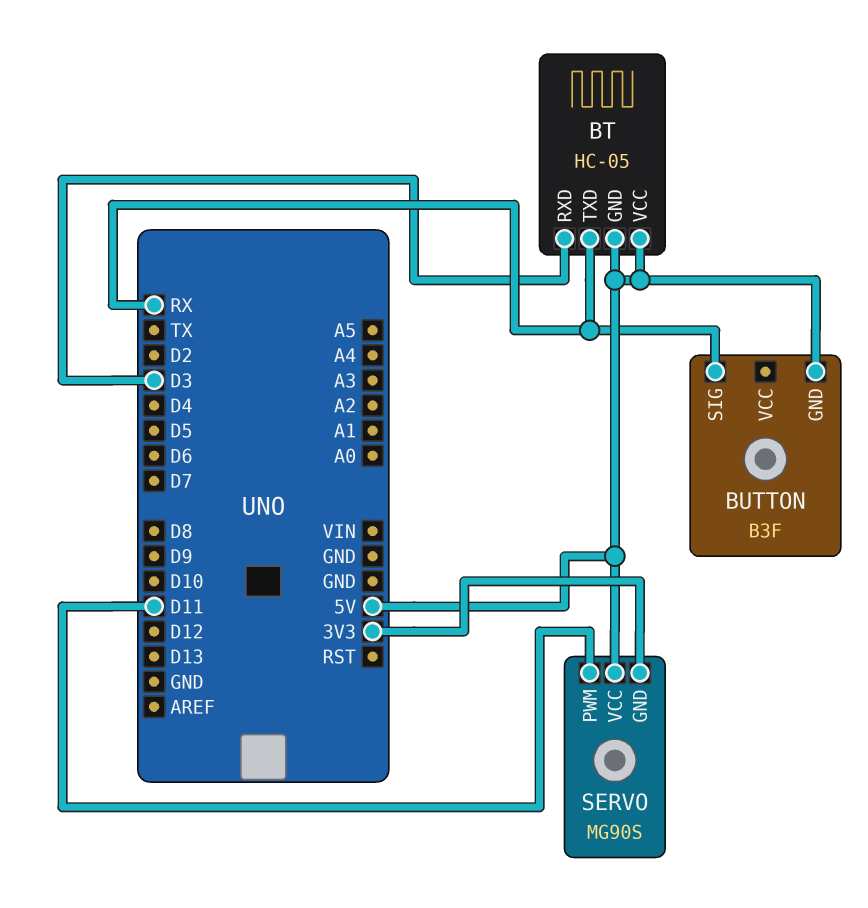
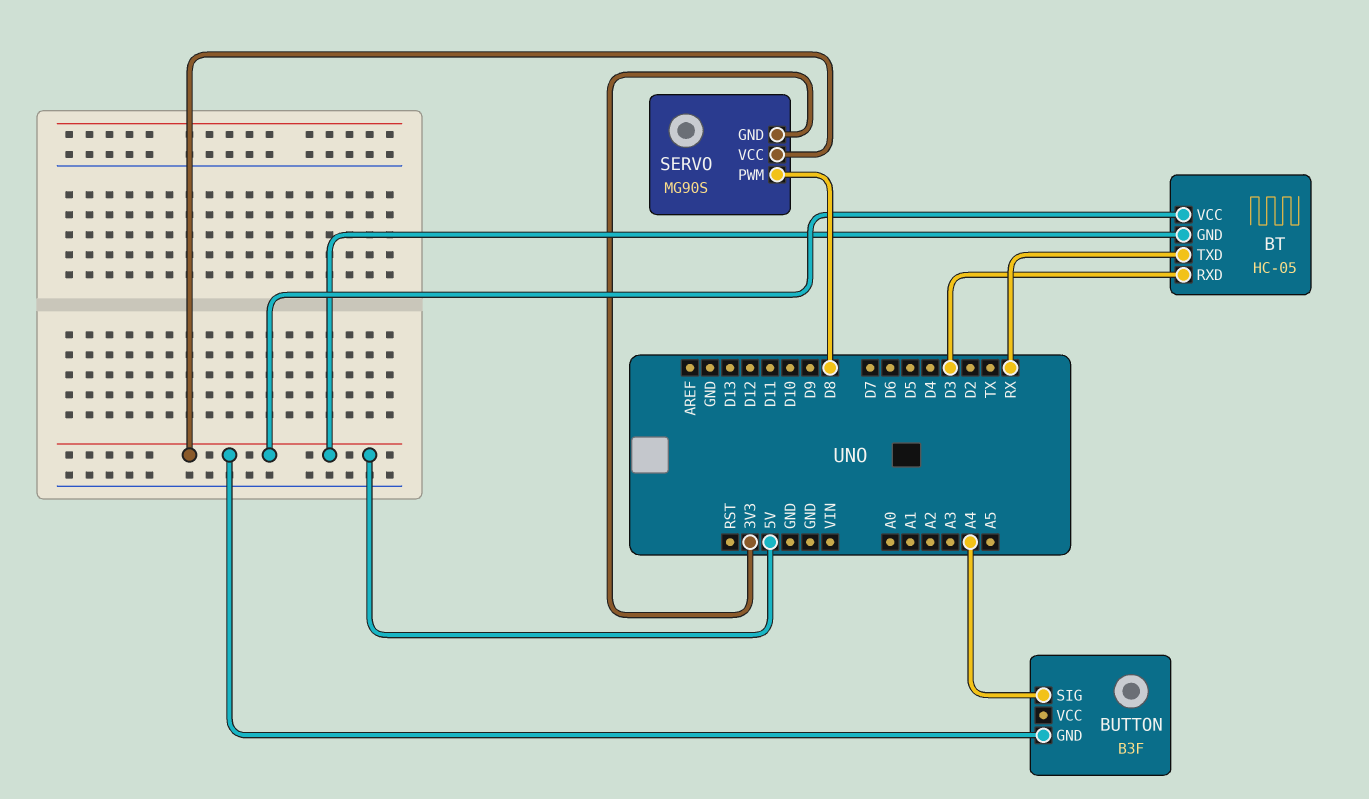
BUTTON pin SIG: RX -> A4
SERVO pin PWM: D11 -> D8

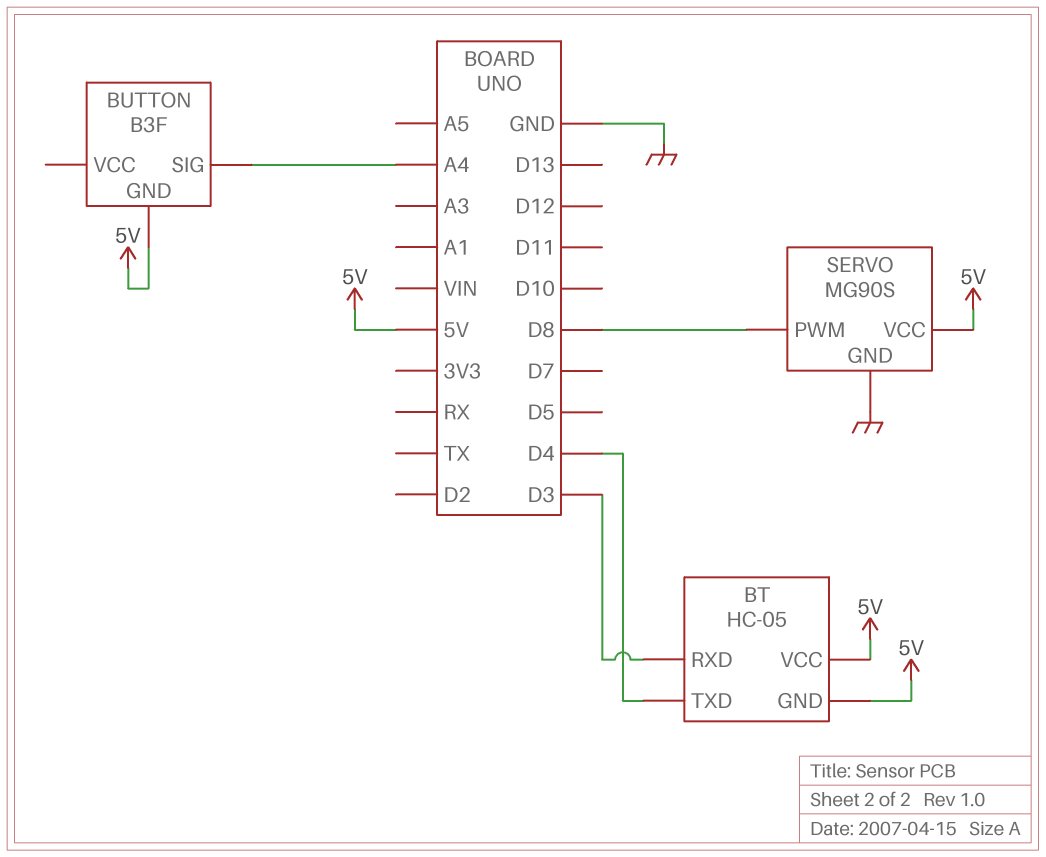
BT pin TXD: RX -> D4
SERVO pin GND: 3V3 -> GND

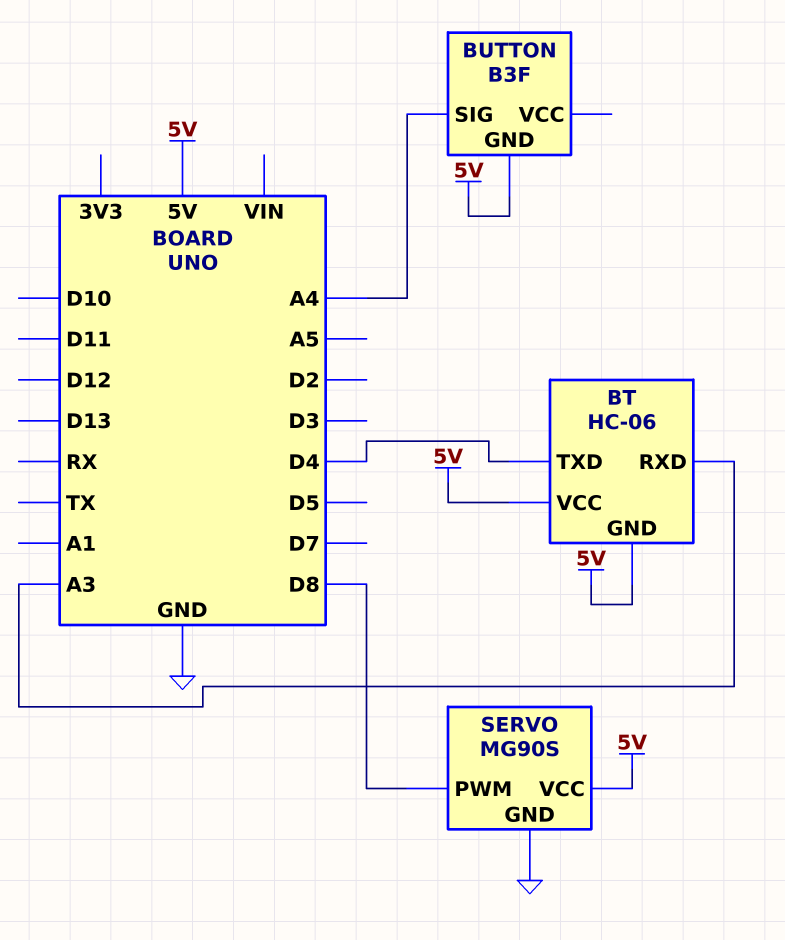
BT: HC-05 -> HC-06
BT pin RXD: D3 -> A3

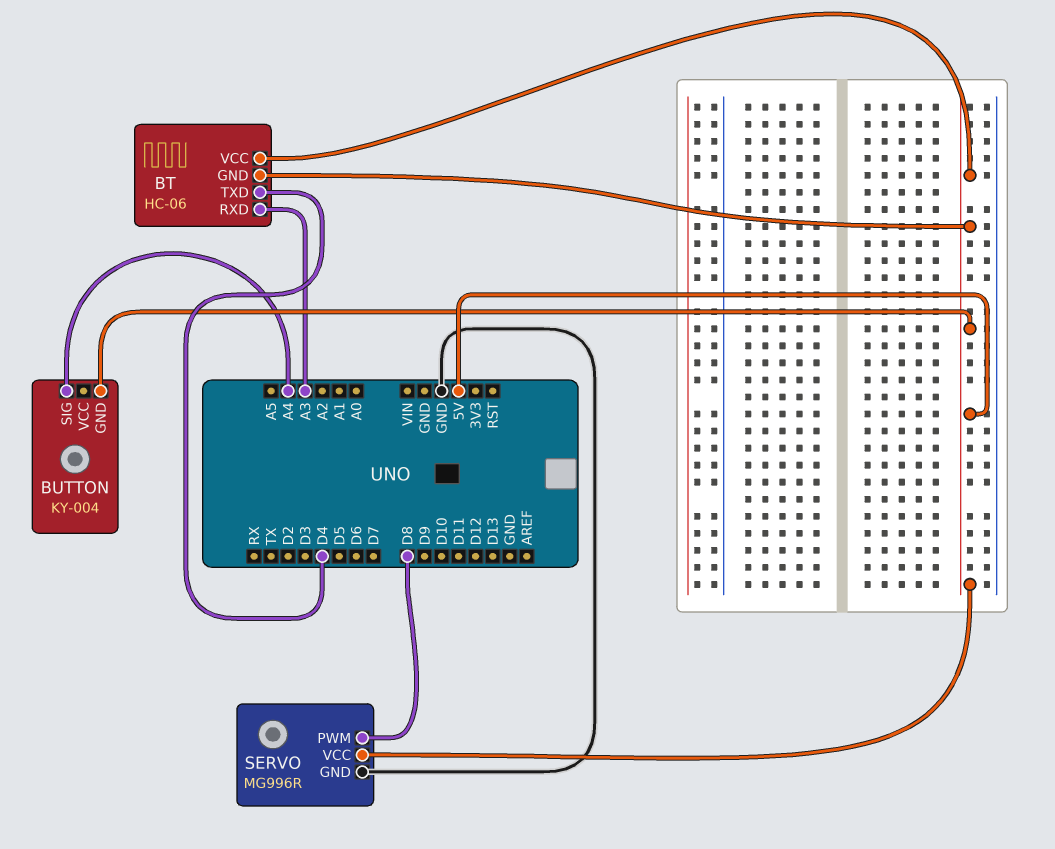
BUTTON: B3F -> KY-004
SERVO: MG90S -> MG996R

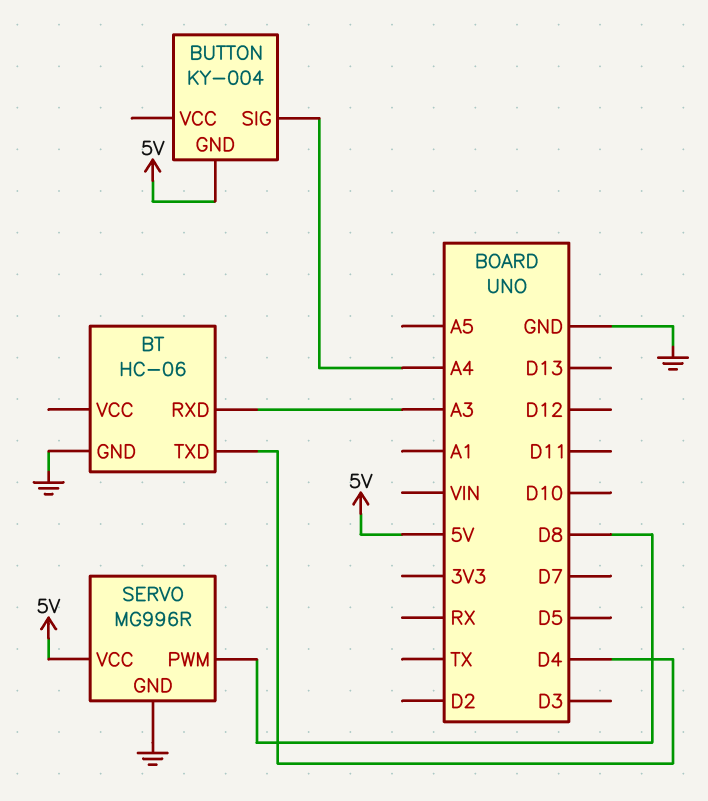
BT pin GND: 5V -> GND
BT pin VCC: 5V -> none

